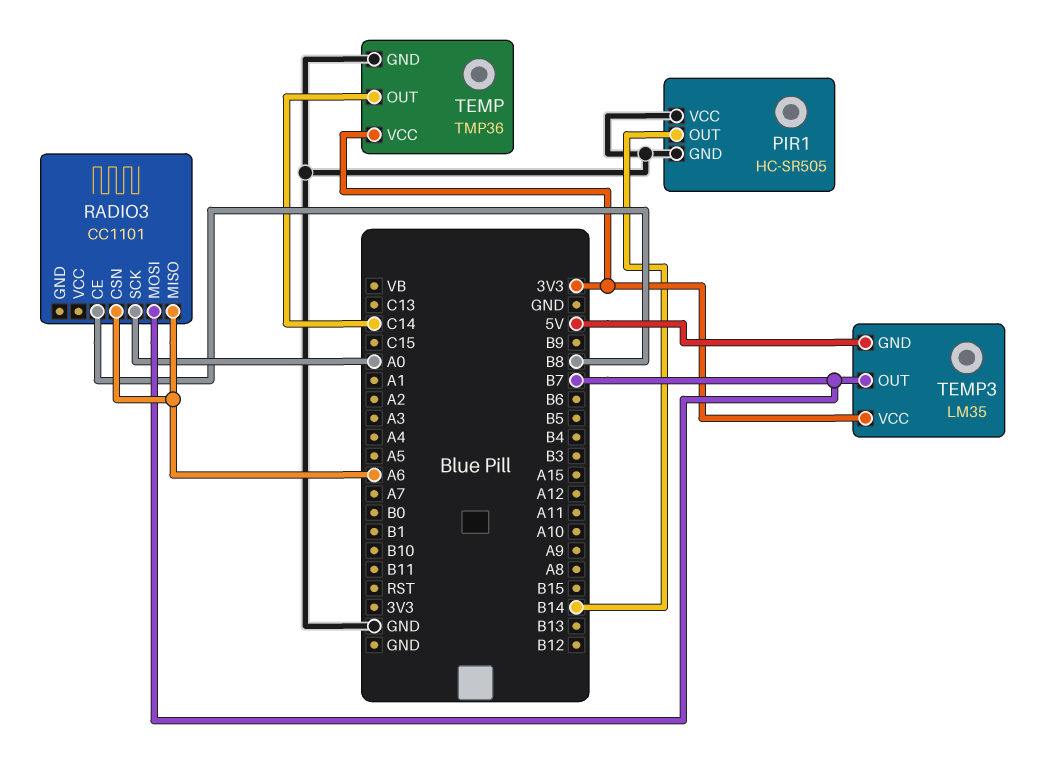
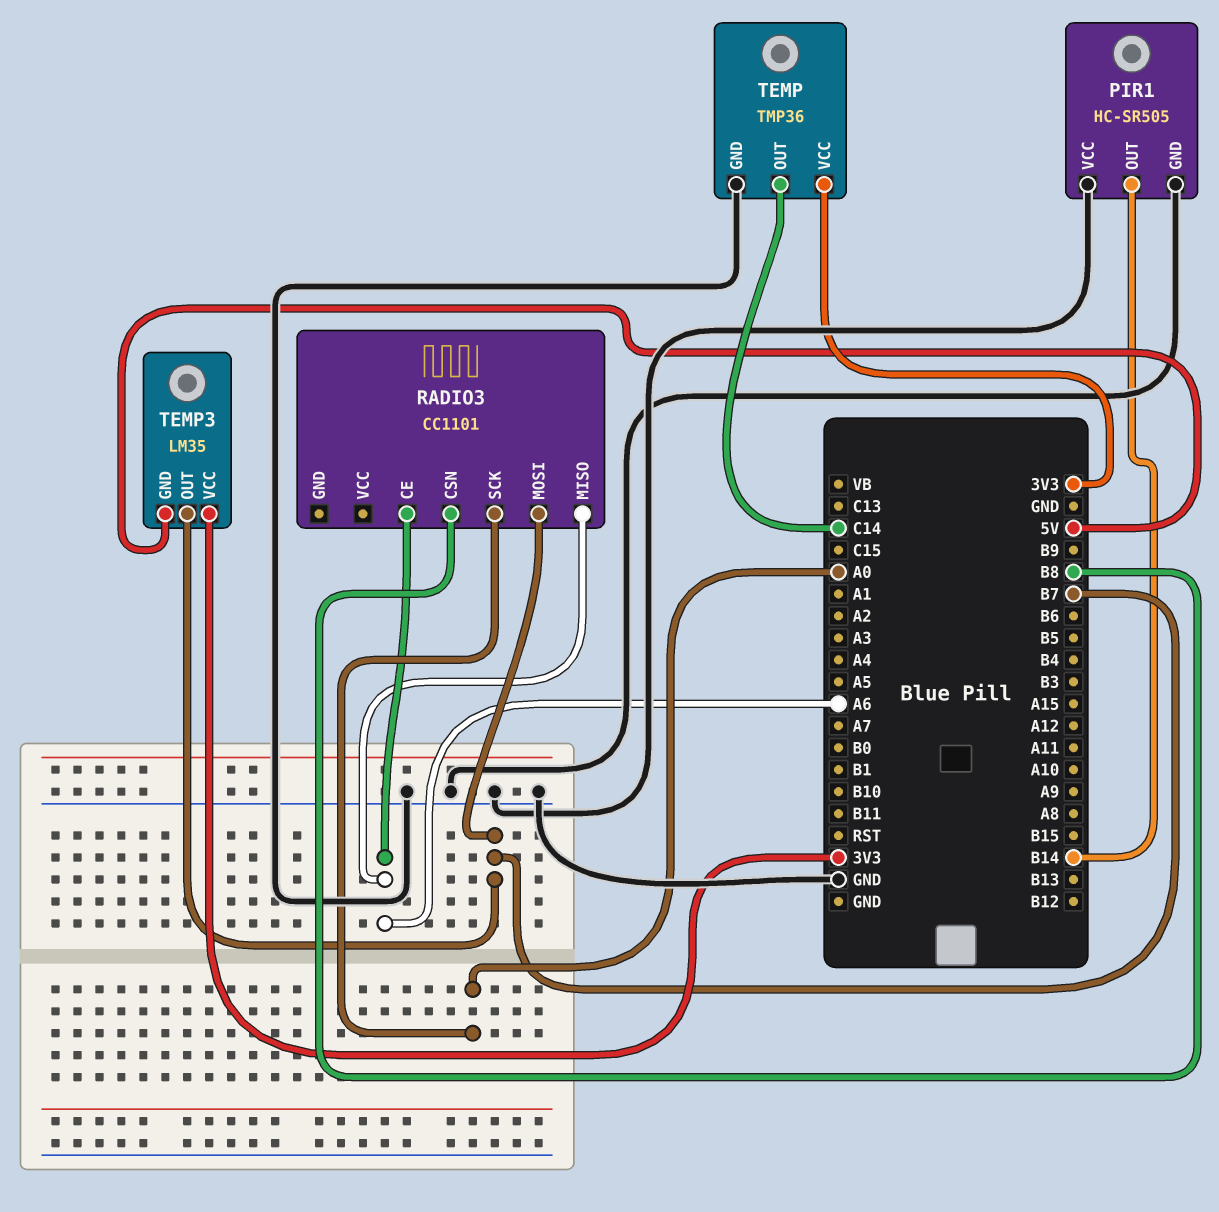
RADIO3 pin CE: B8 -> A6
RADIO3 pin CSN: A6 -> B8

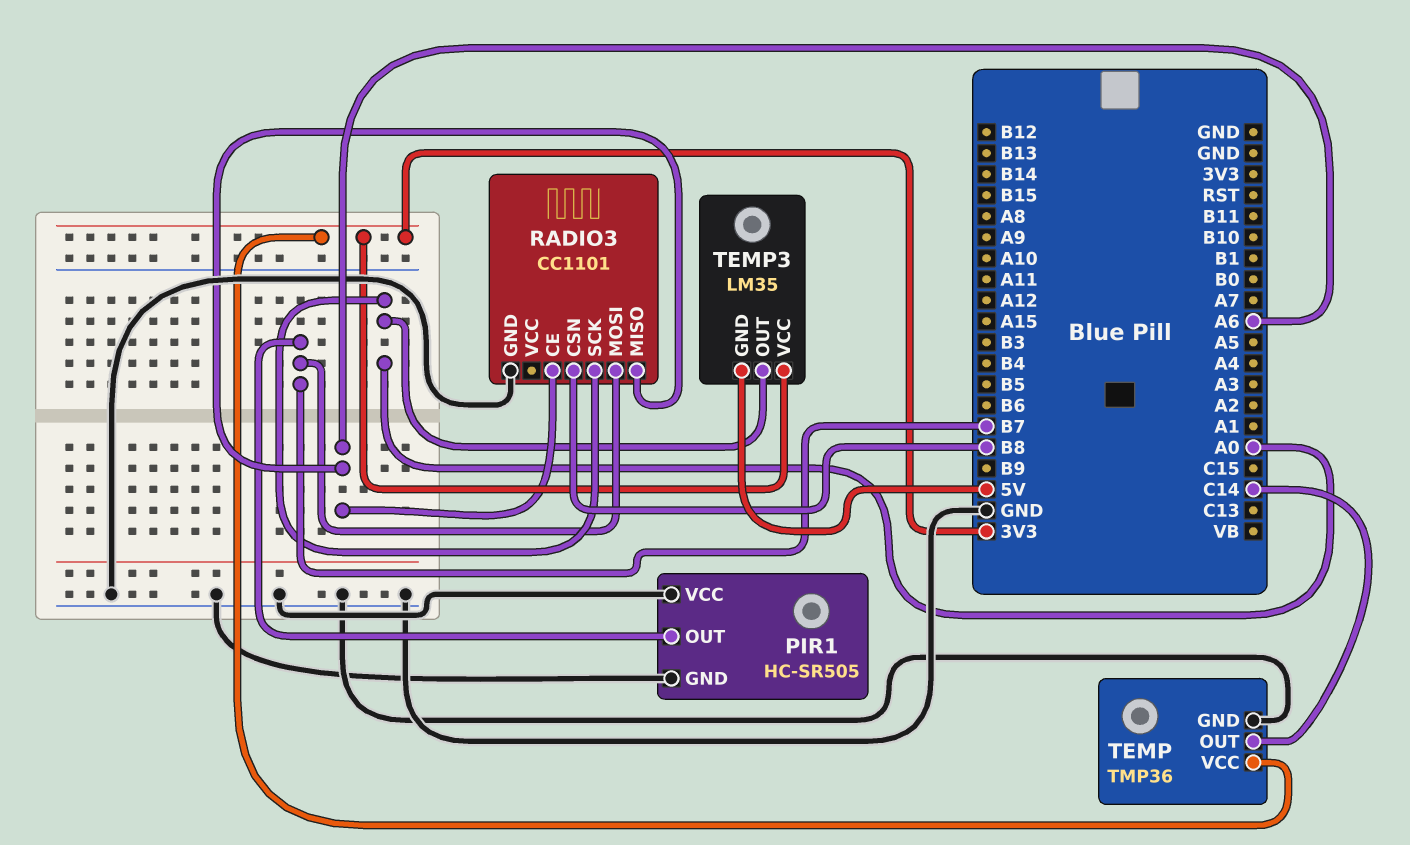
PIR1 pin OUT: B14 -> B7
RADIO3 pin GND: none -> GND
TEMP3 pin OUT: B7 -> A0

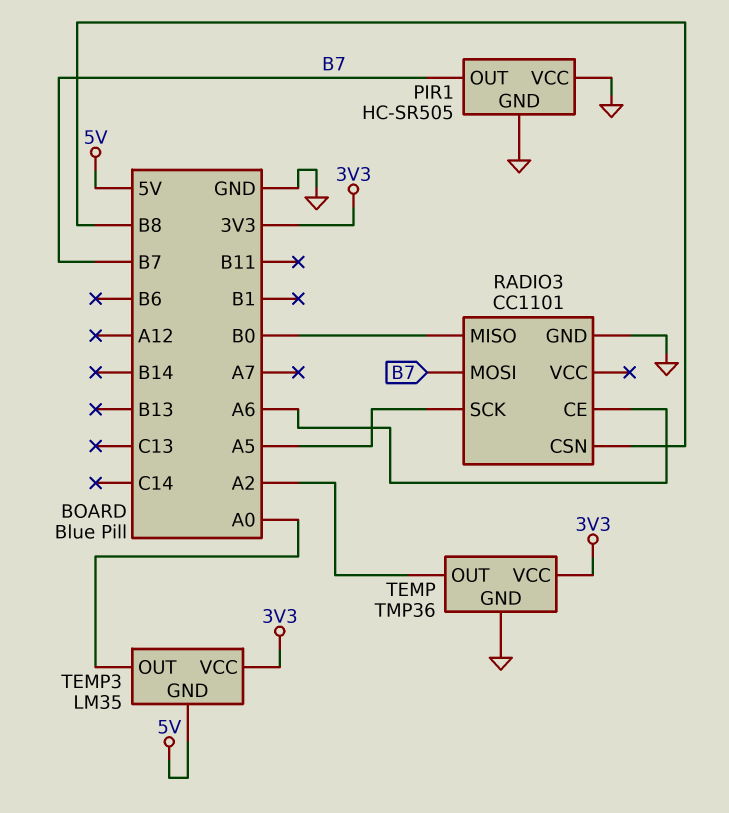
RADIO3 pin MISO: A6 -> B0
RADIO3 pin SCK: A0 -> A5
TEMP pin OUT: C14 -> A2

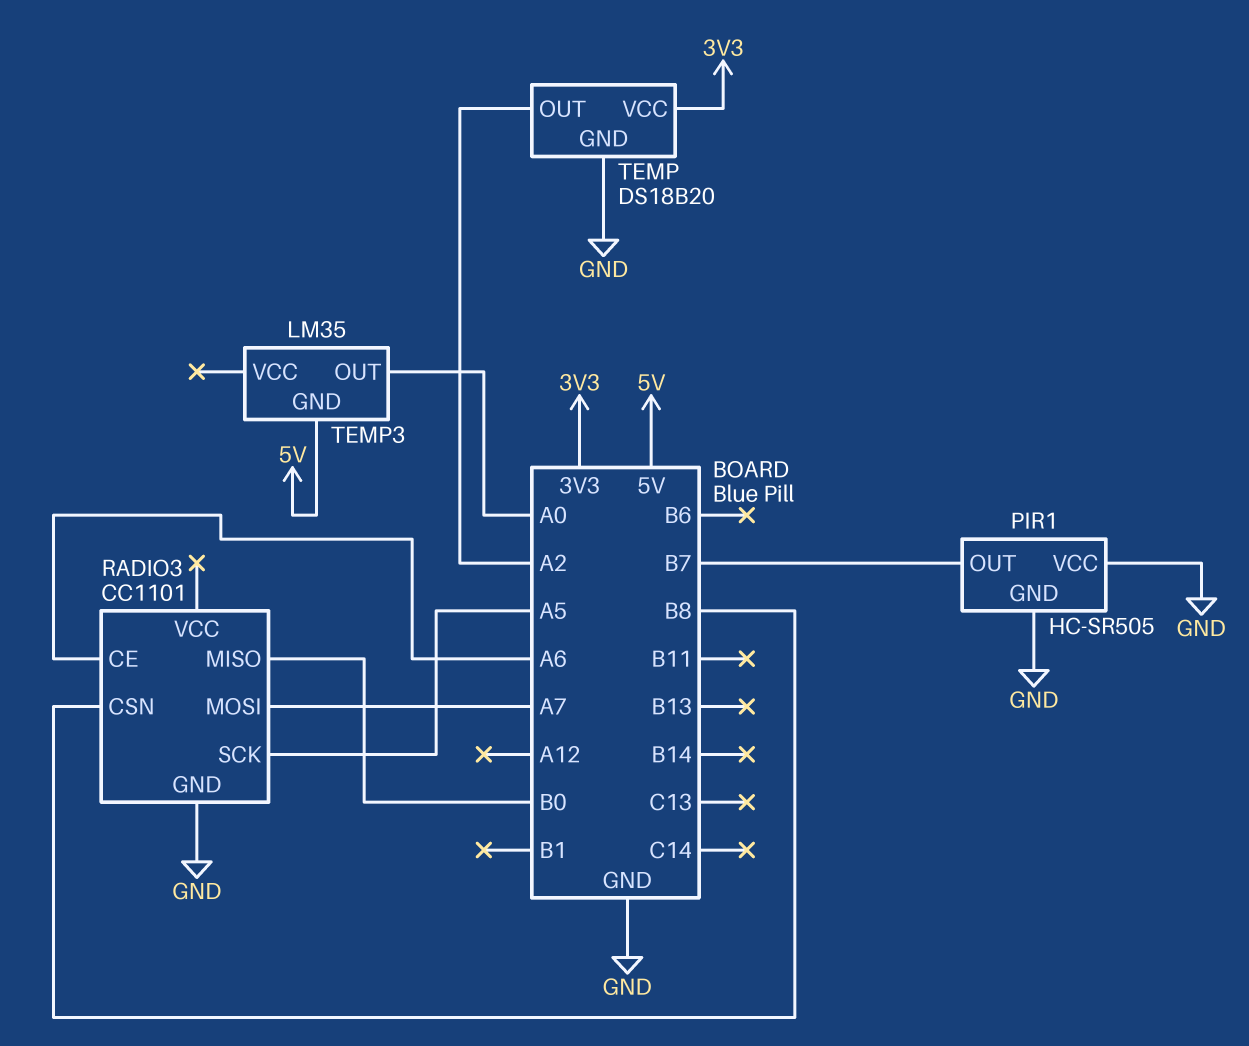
RADIO3 pin MOSI: B7 -> A7
TEMP: TMP36 -> DS18B20
TEMP3 pin VCC: 3V3 -> none

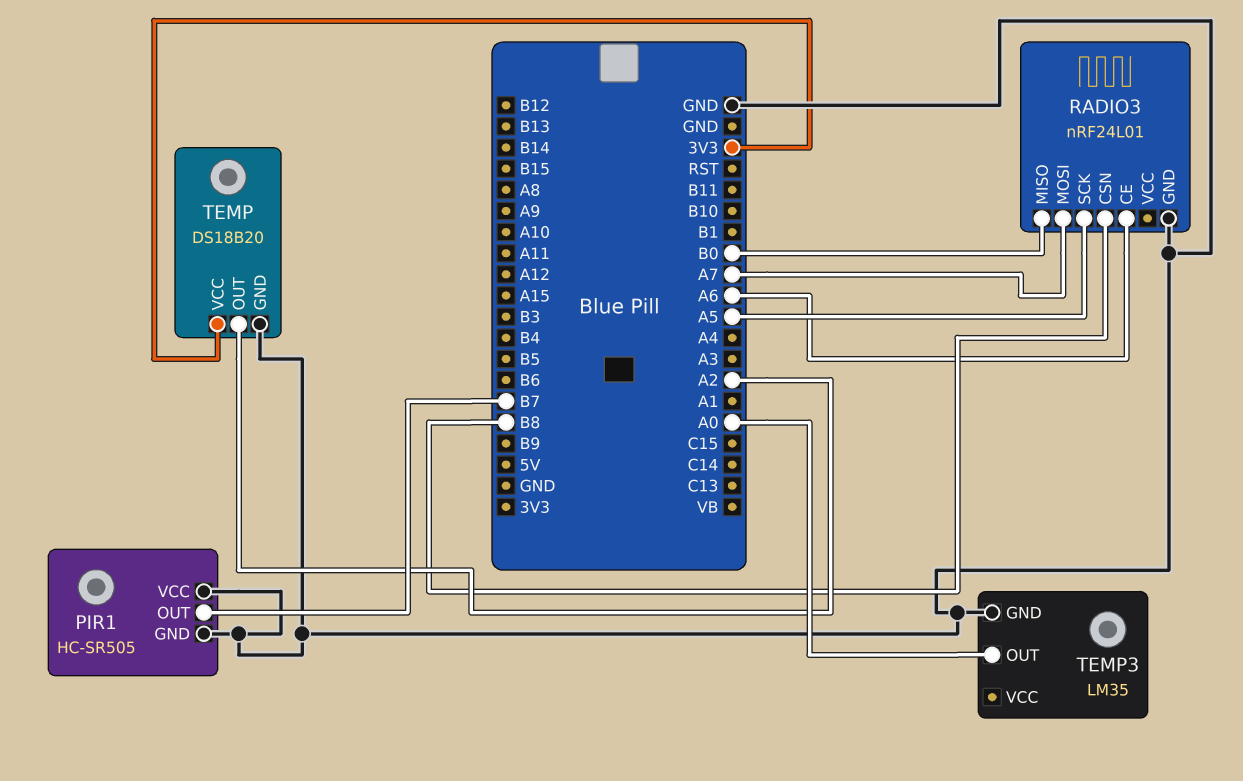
RADIO3: CC1101 -> nRF24L01
TEMP3 pin GND: 5V -> GND

